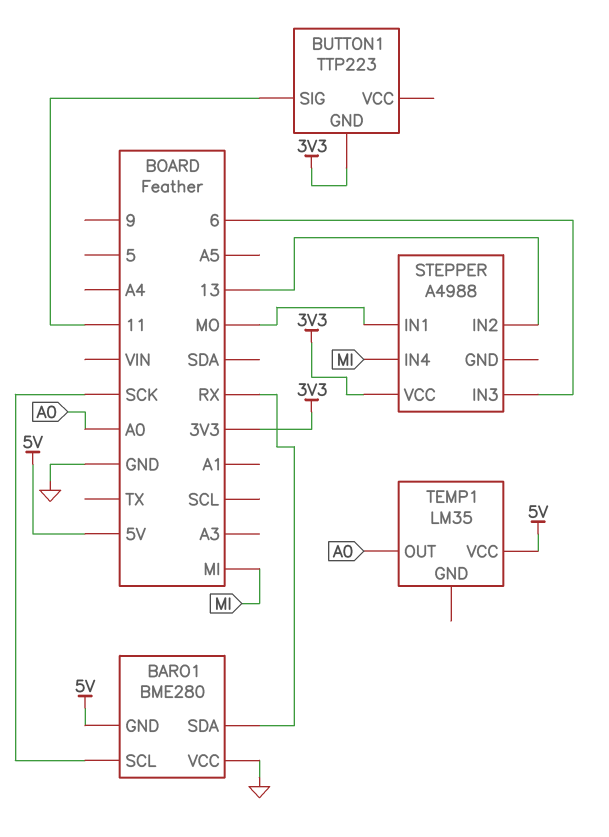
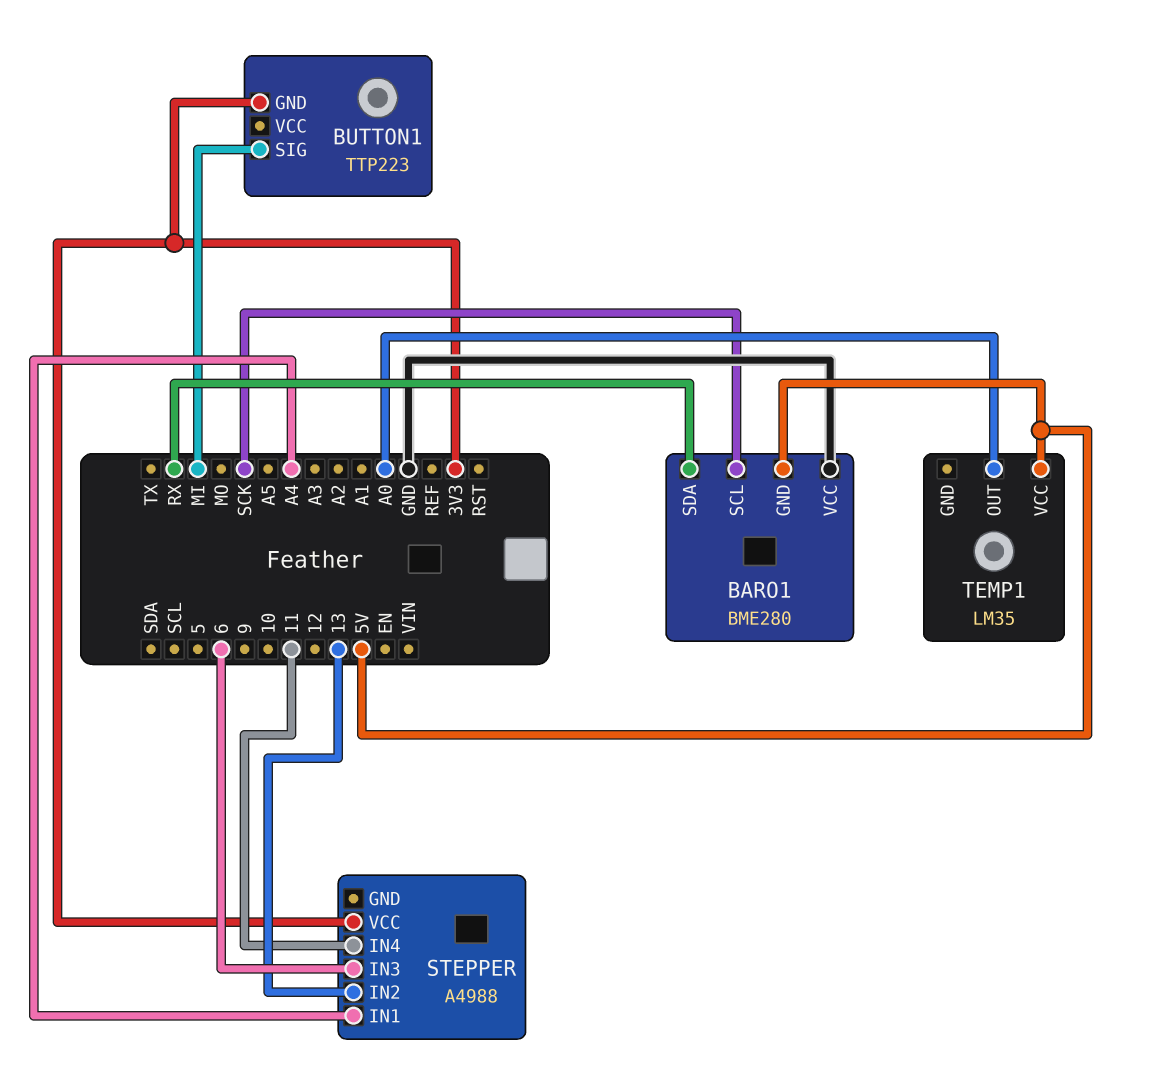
BUTTON1 pin SIG: 11 -> MI
STEPPER pin IN1: MO -> A4
STEPPER pin IN4: MI -> 11

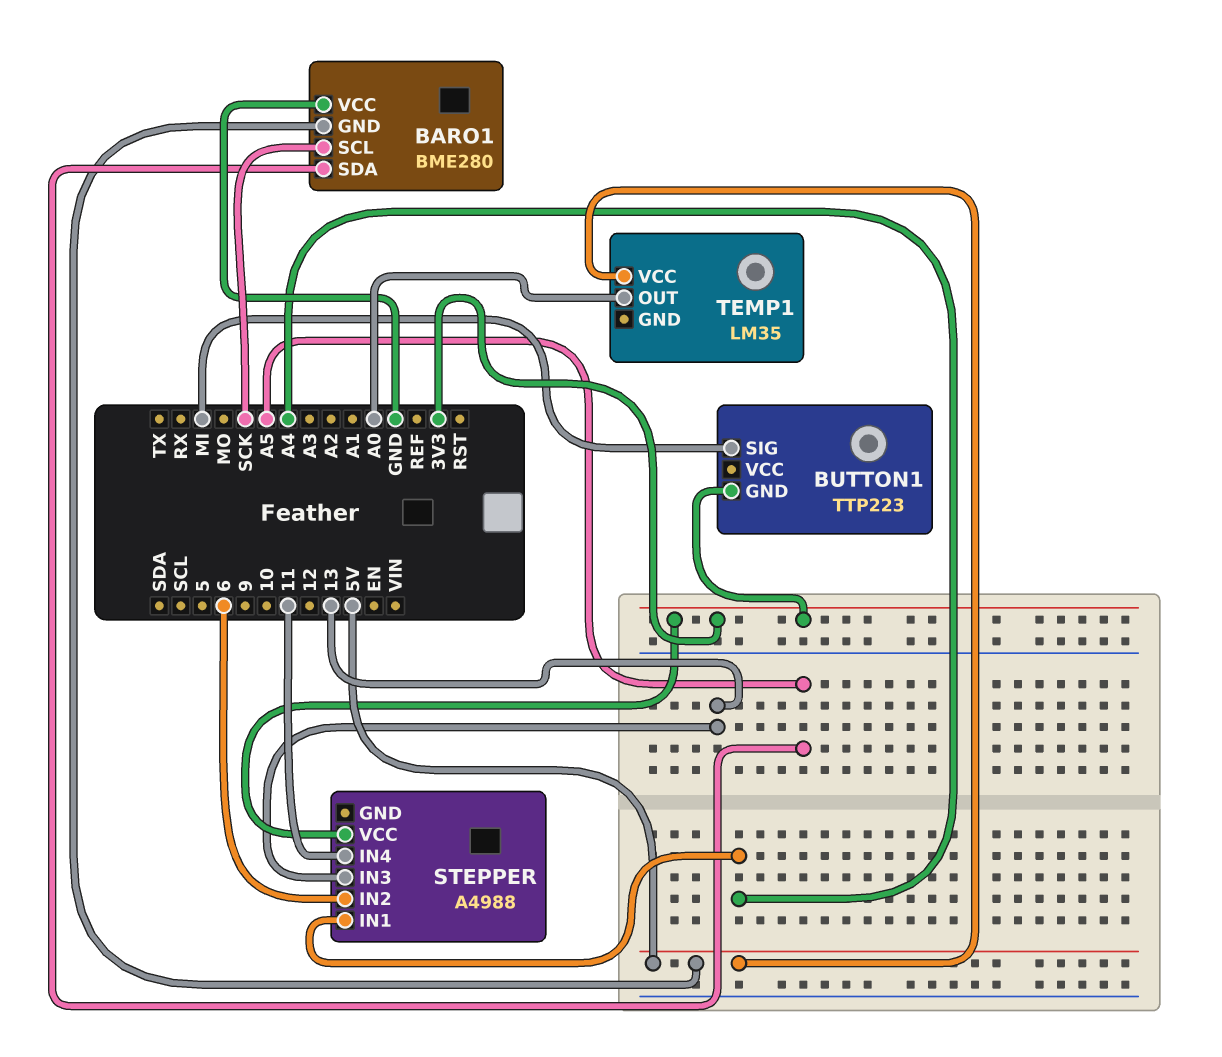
BARO1 pin SDA: RX -> A5
STEPPER pin IN2: 13 -> 6
STEPPER pin IN3: 6 -> 13

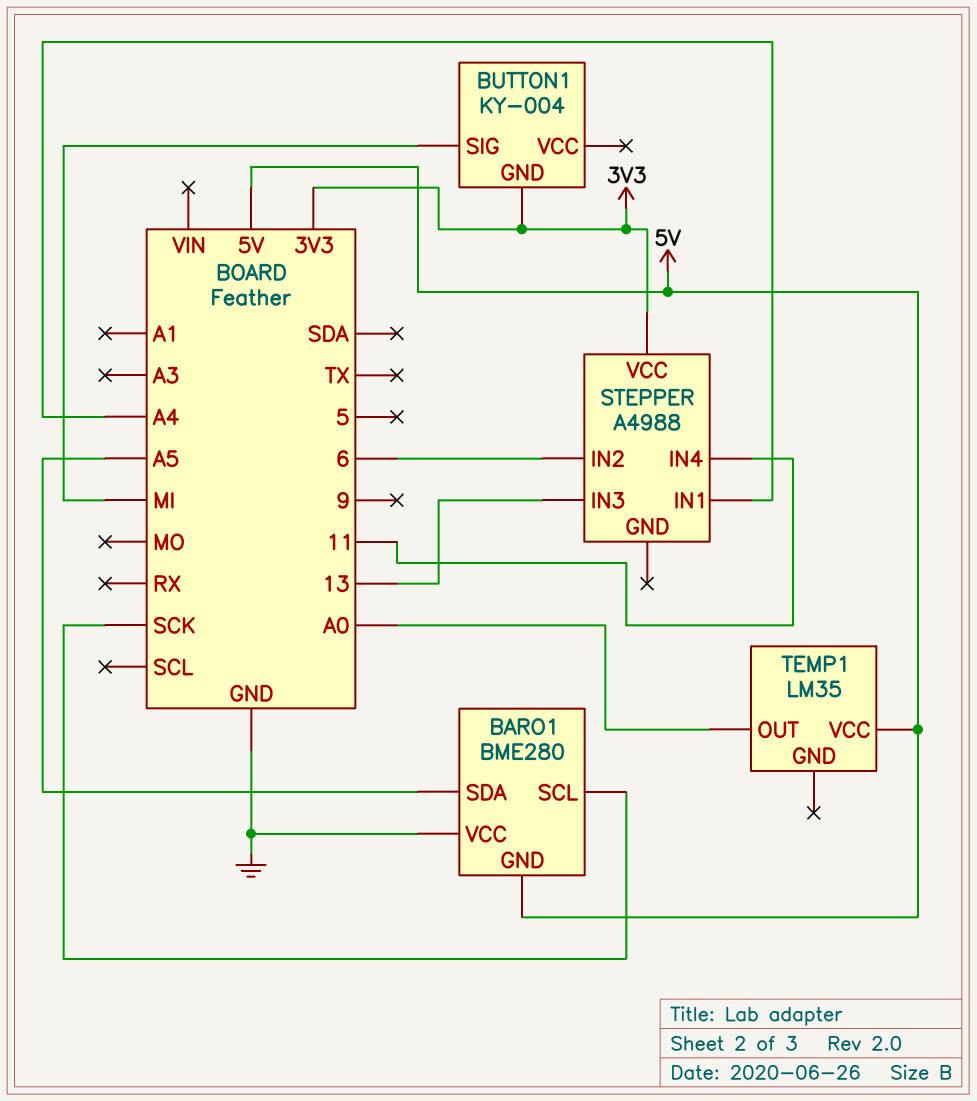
BUTTON1: TTP223 -> KY-004

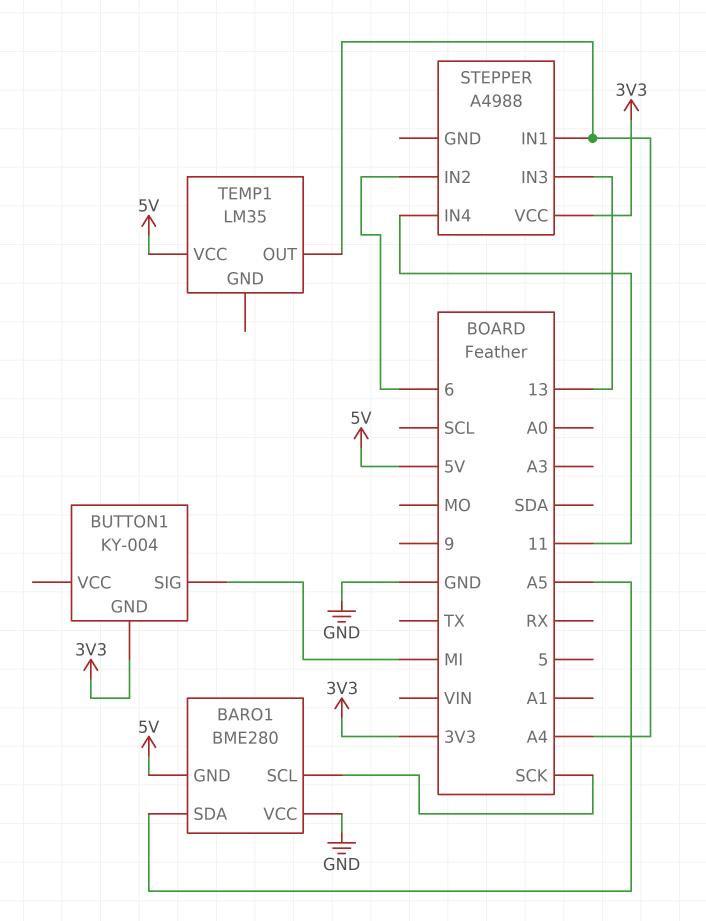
TEMP1 pin OUT: A0 -> A4

